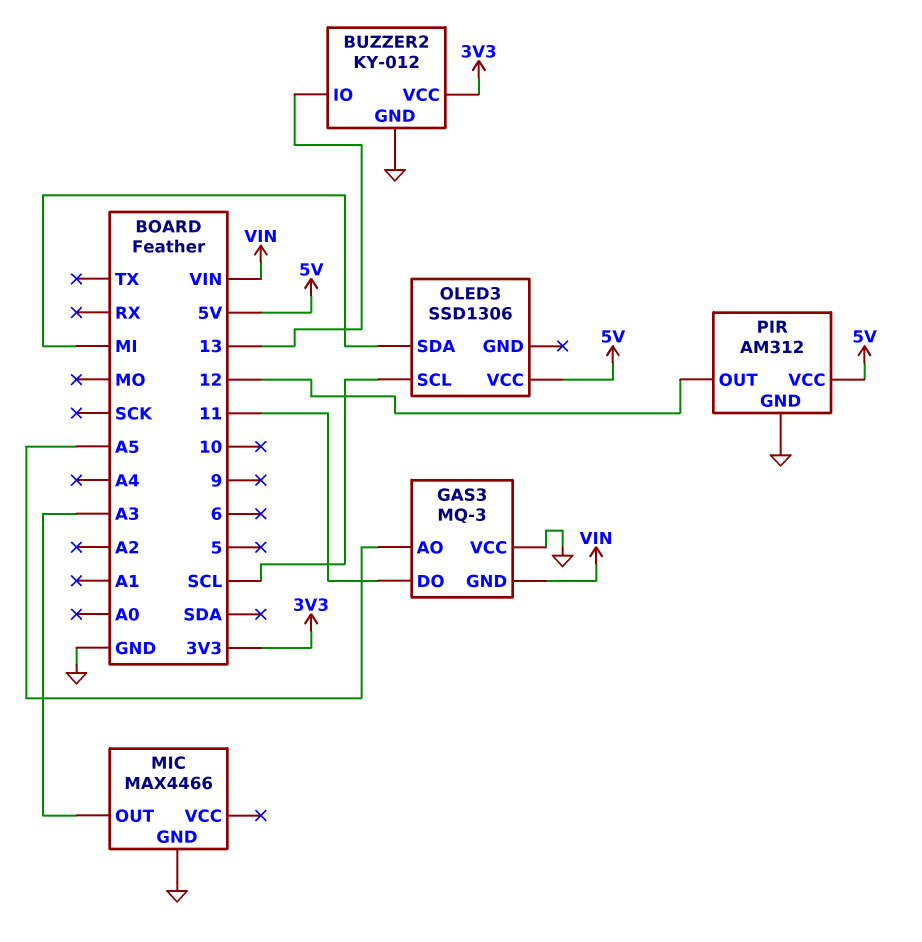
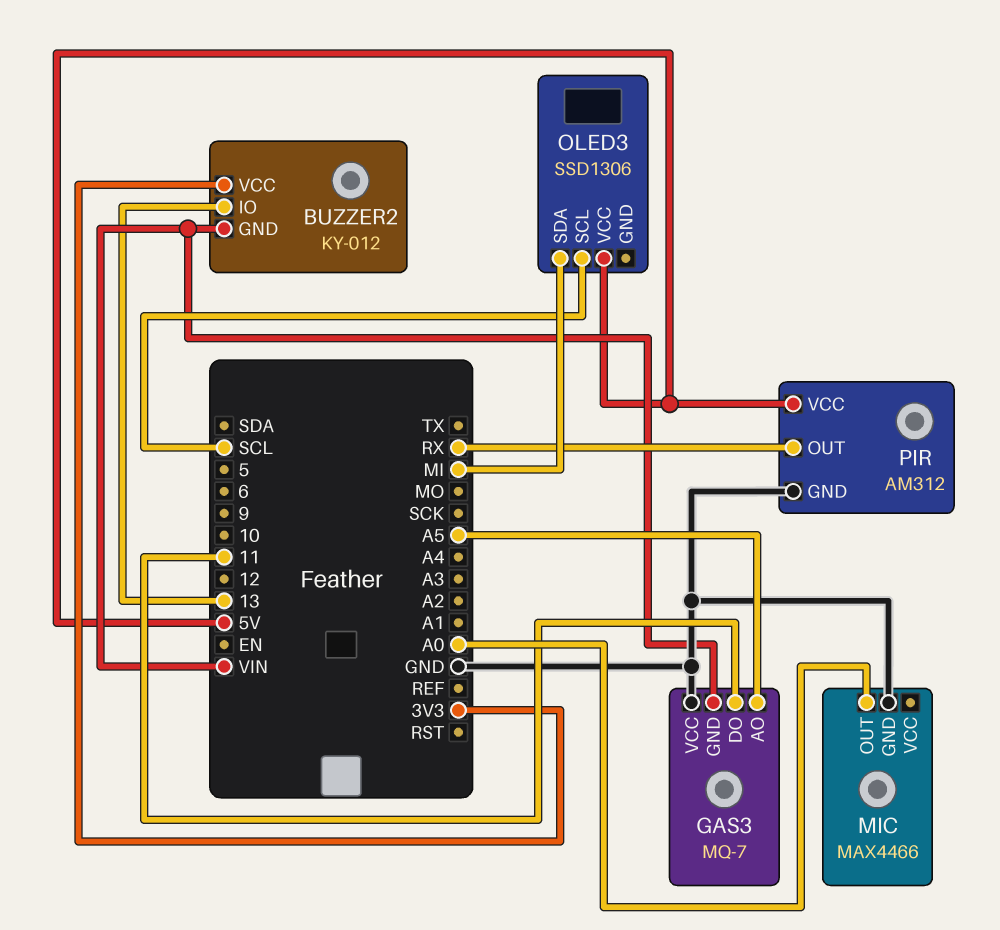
BUZZER2 pin GND: GND -> VIN
GAS3: MQ-3 -> MQ-7
MIC pin OUT: A3 -> A0
PIR pin OUT: 12 -> RX

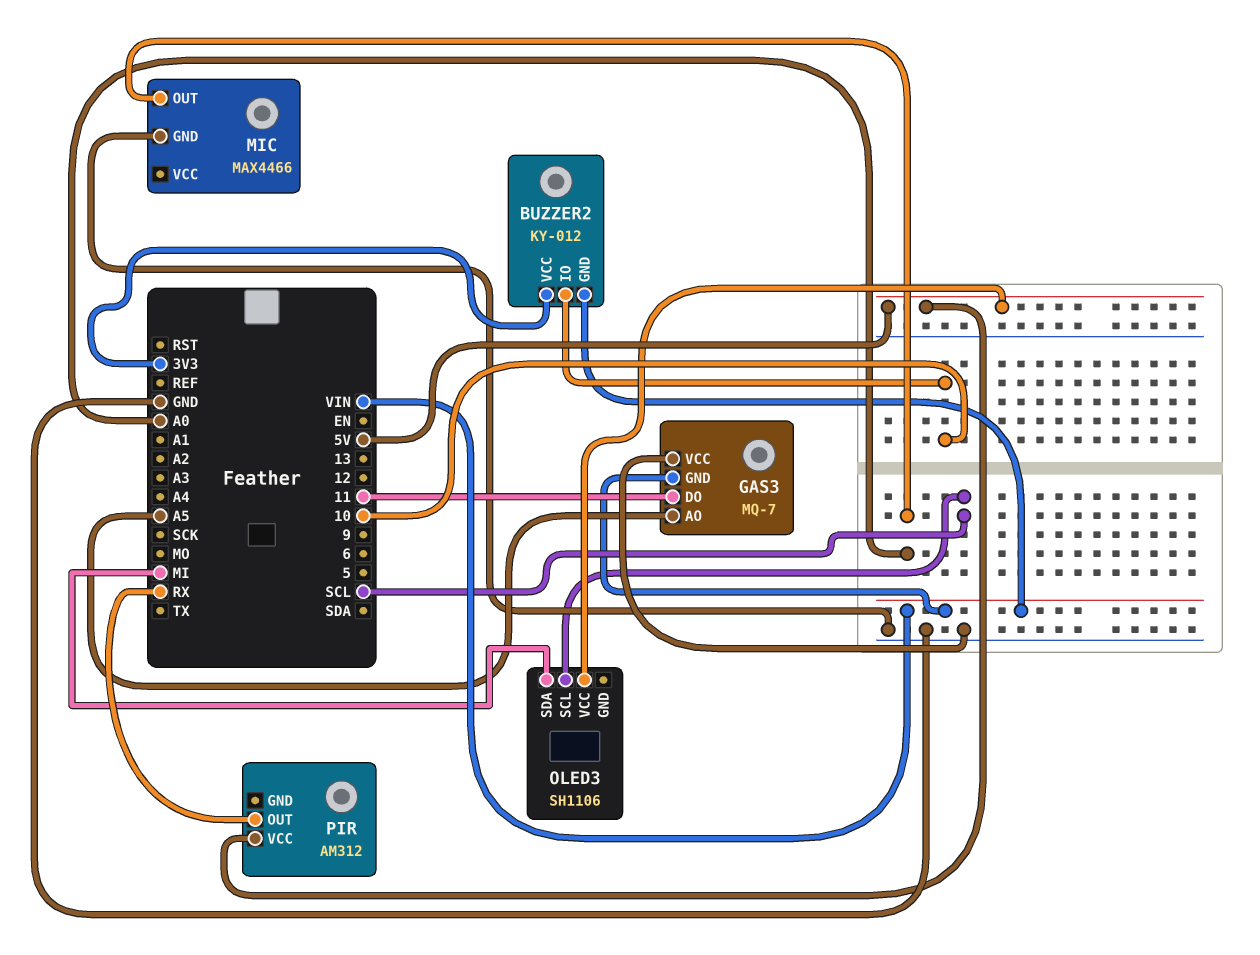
BUZZER2 pin IO: 13 -> 10
OLED3: SSD1306 -> SH1106
PIR pin GND: GND -> none

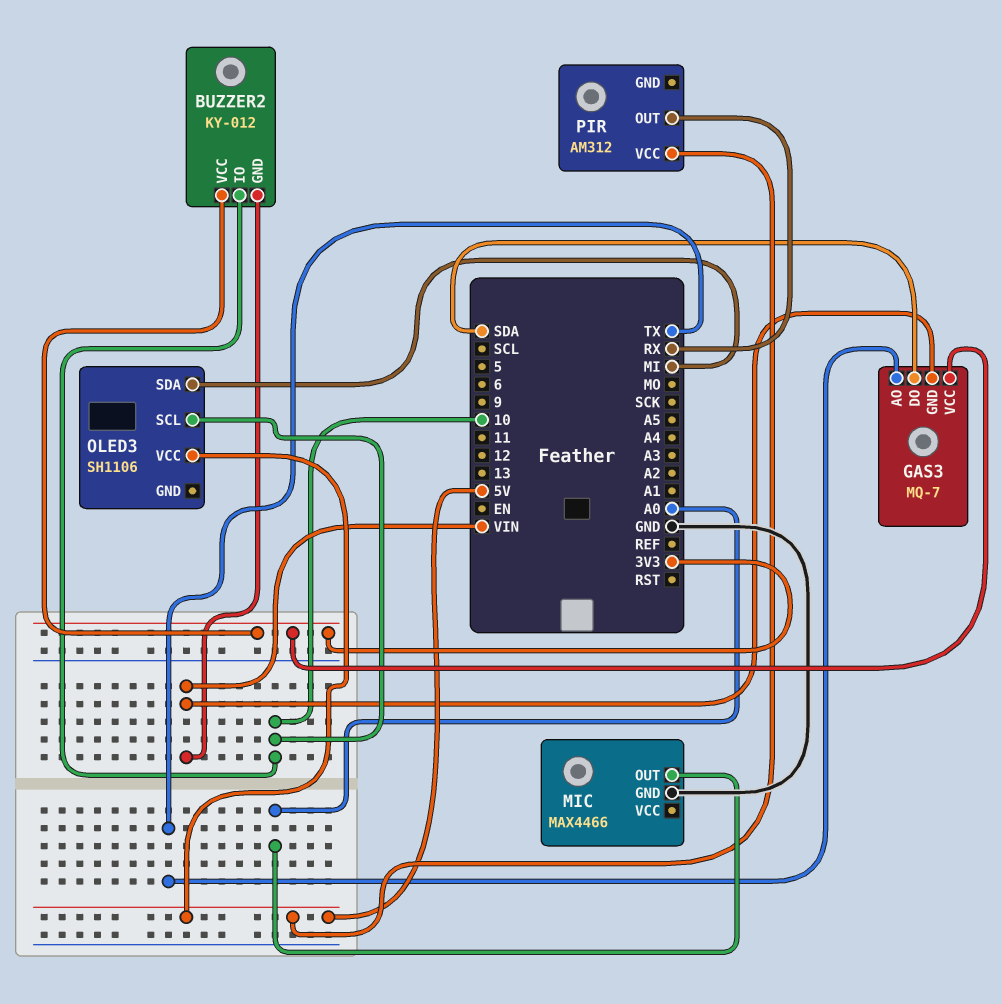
GAS3 pin AO: A5 -> TX
GAS3 pin DO: 11 -> SDA
GAS3 pin VCC: GND -> 3V3
OLED3 pin SCL: SCL -> 10

